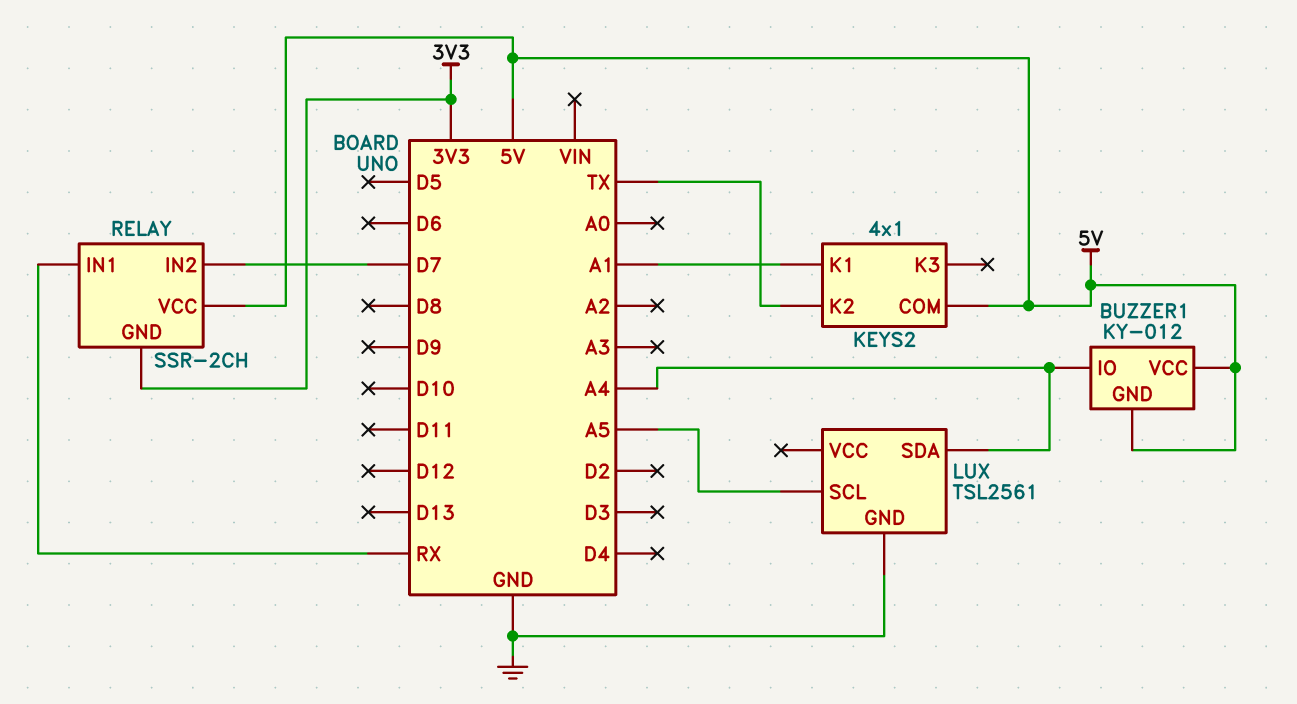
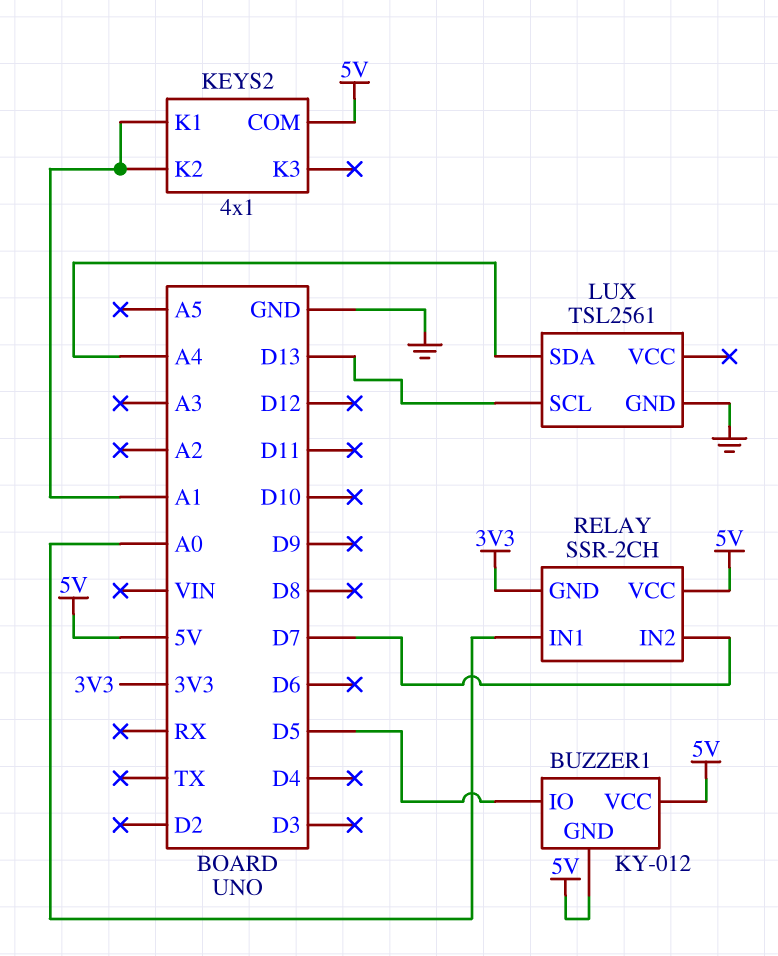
BUZZER1 pin IO: A4 -> D5
KEYS2 pin K2: TX -> A1
LUX pin SCL: A5 -> D13
RELAY pin IN1: RX -> A0

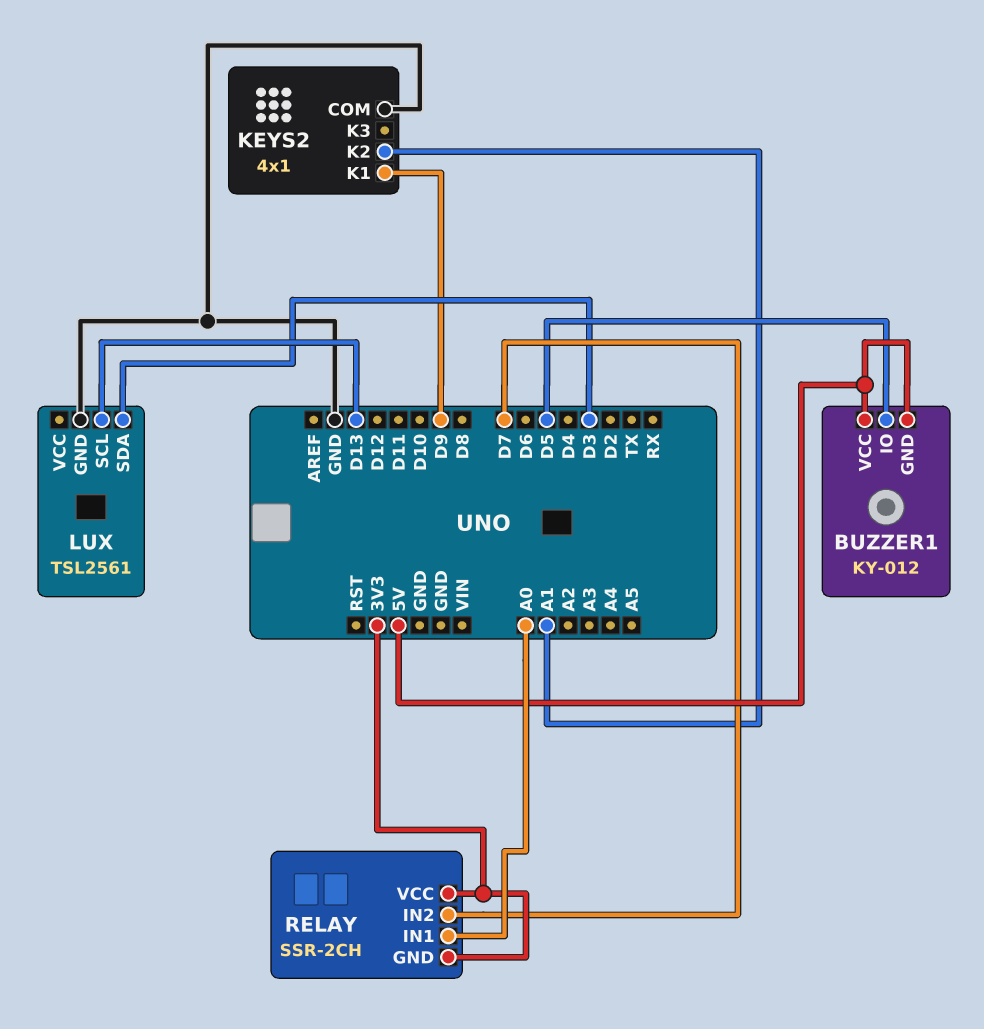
KEYS2 pin COM: 5V -> GND
KEYS2 pin K1: A1 -> D9
LUX pin SDA: A4 -> D3
RELAY pin VCC: 5V -> 3V3

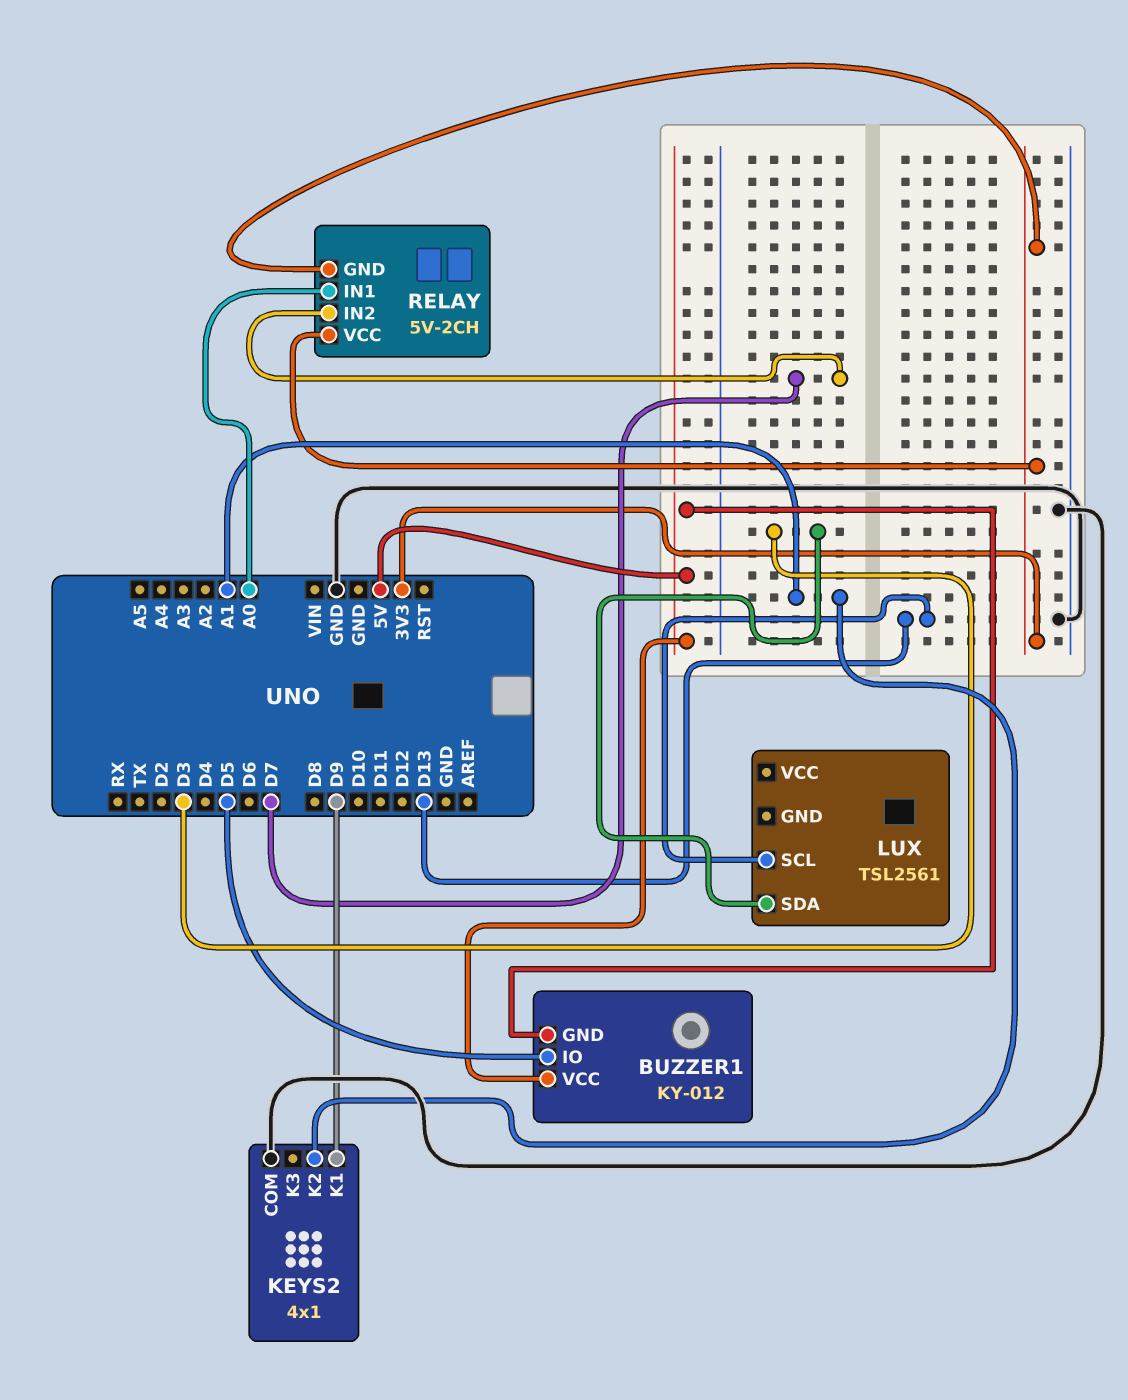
LUX pin GND: GND -> none
RELAY: SSR-2CH -> 5V-2CH

